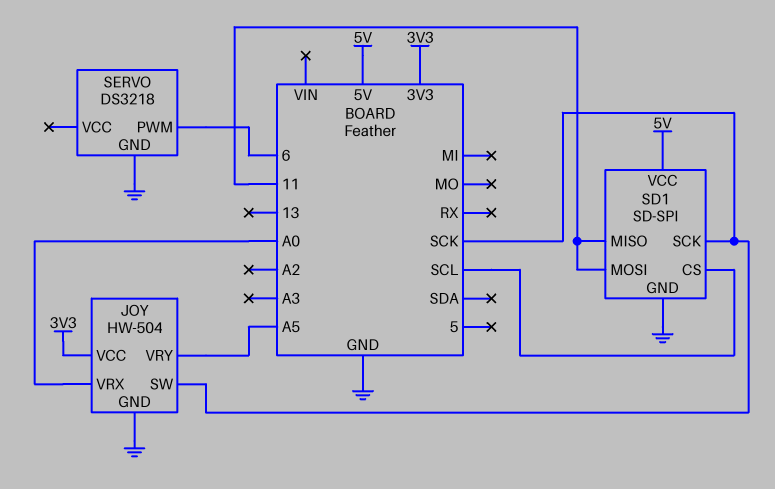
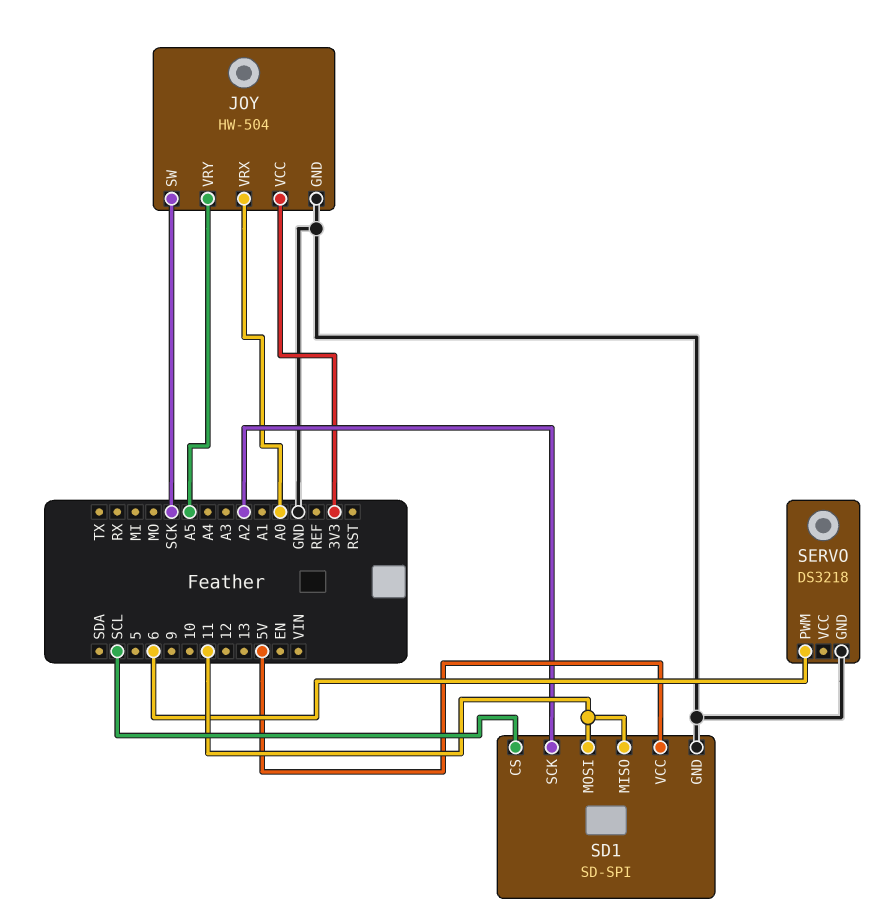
SD1 pin SCK: SCK -> A2

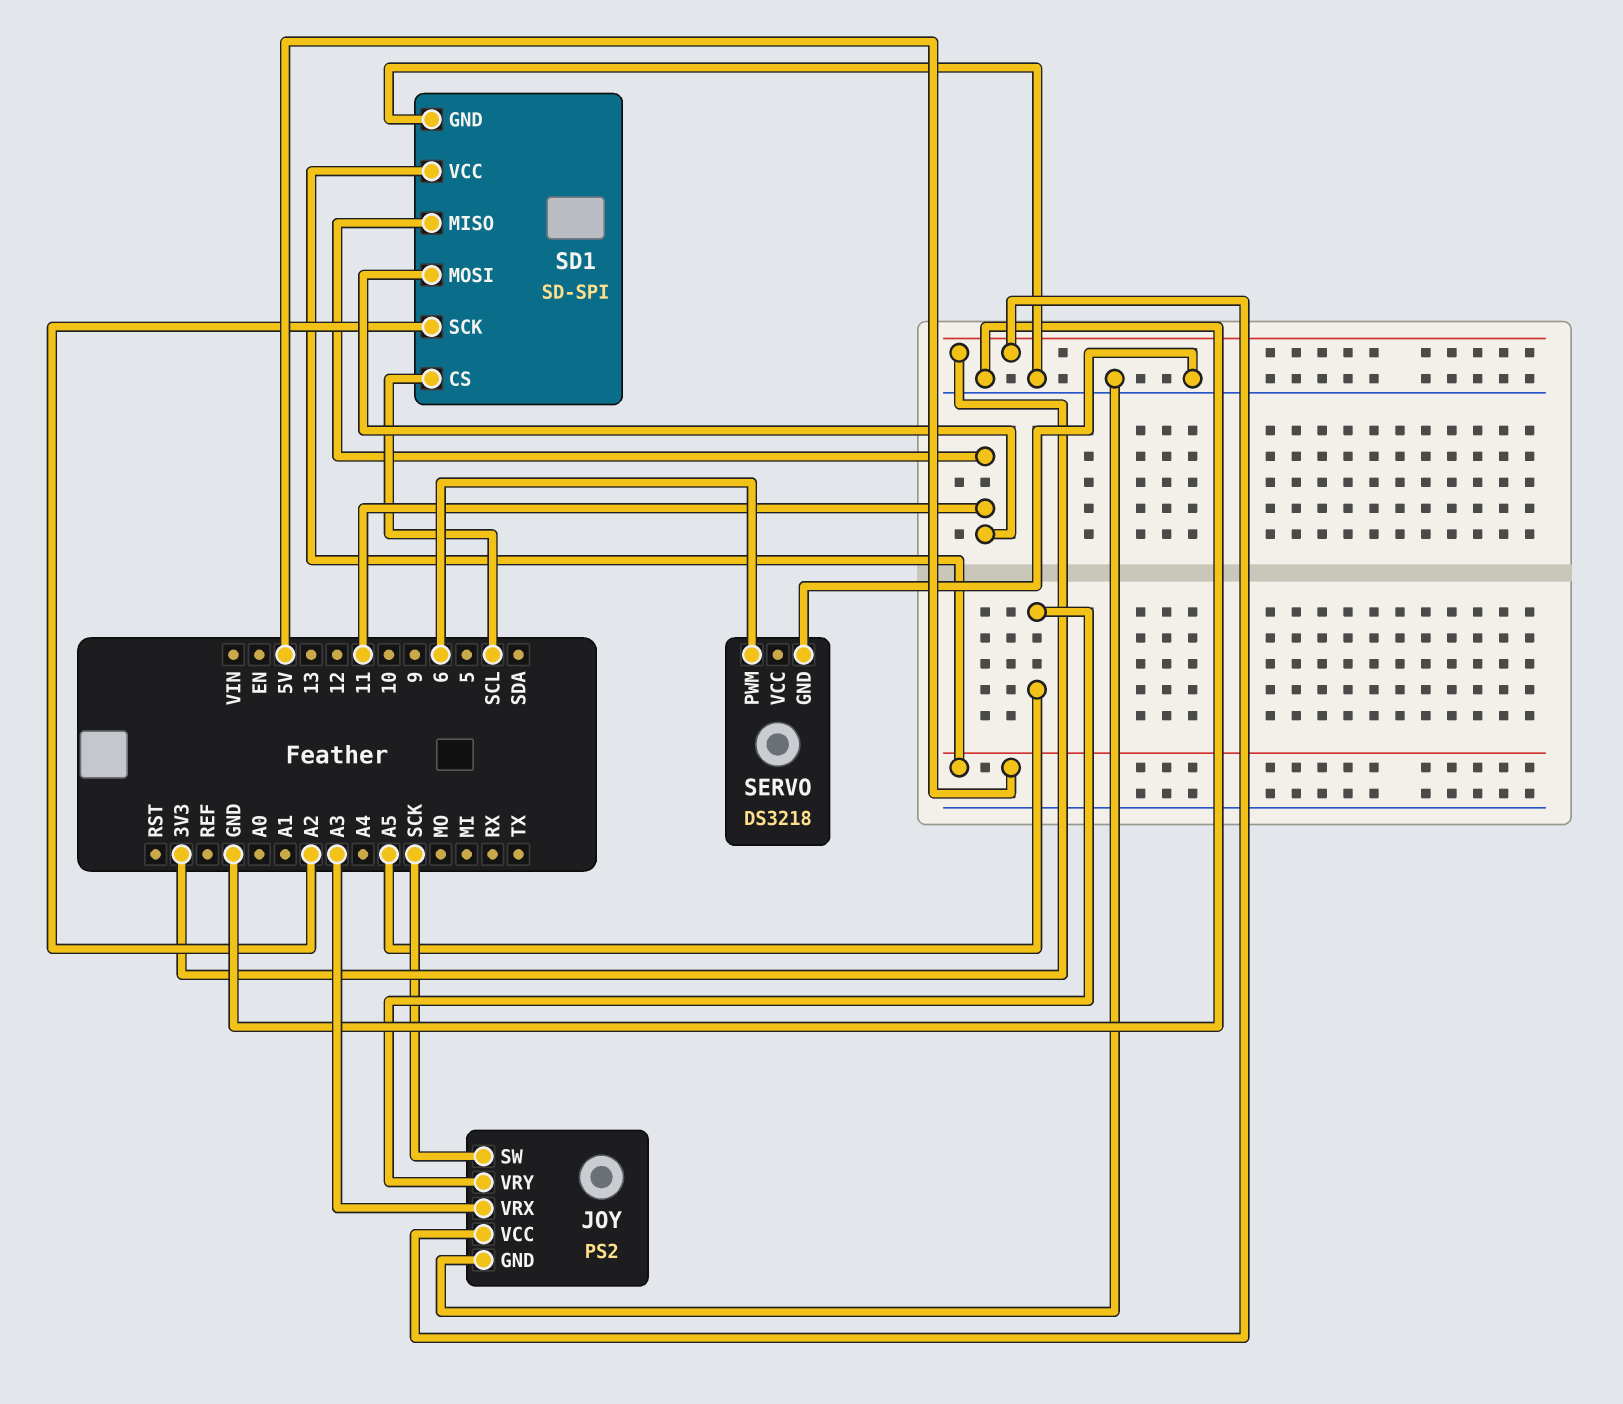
JOY: HW-504 -> PS2
JOY pin VRX: A0 -> A3

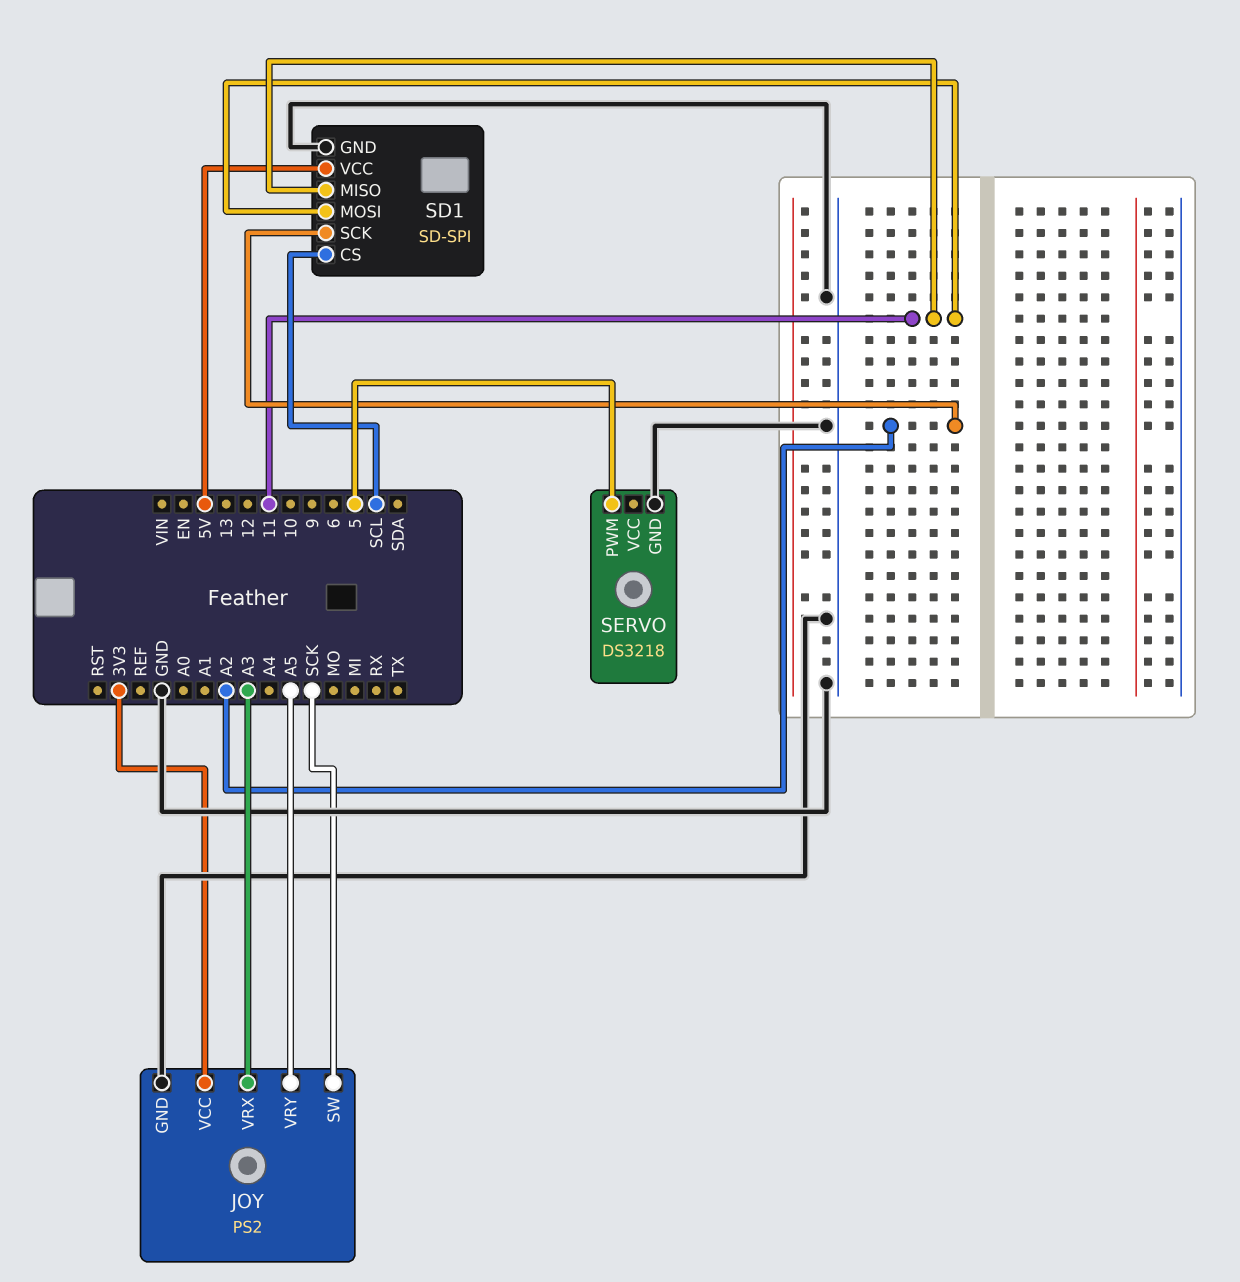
SERVO pin PWM: 6 -> 5

